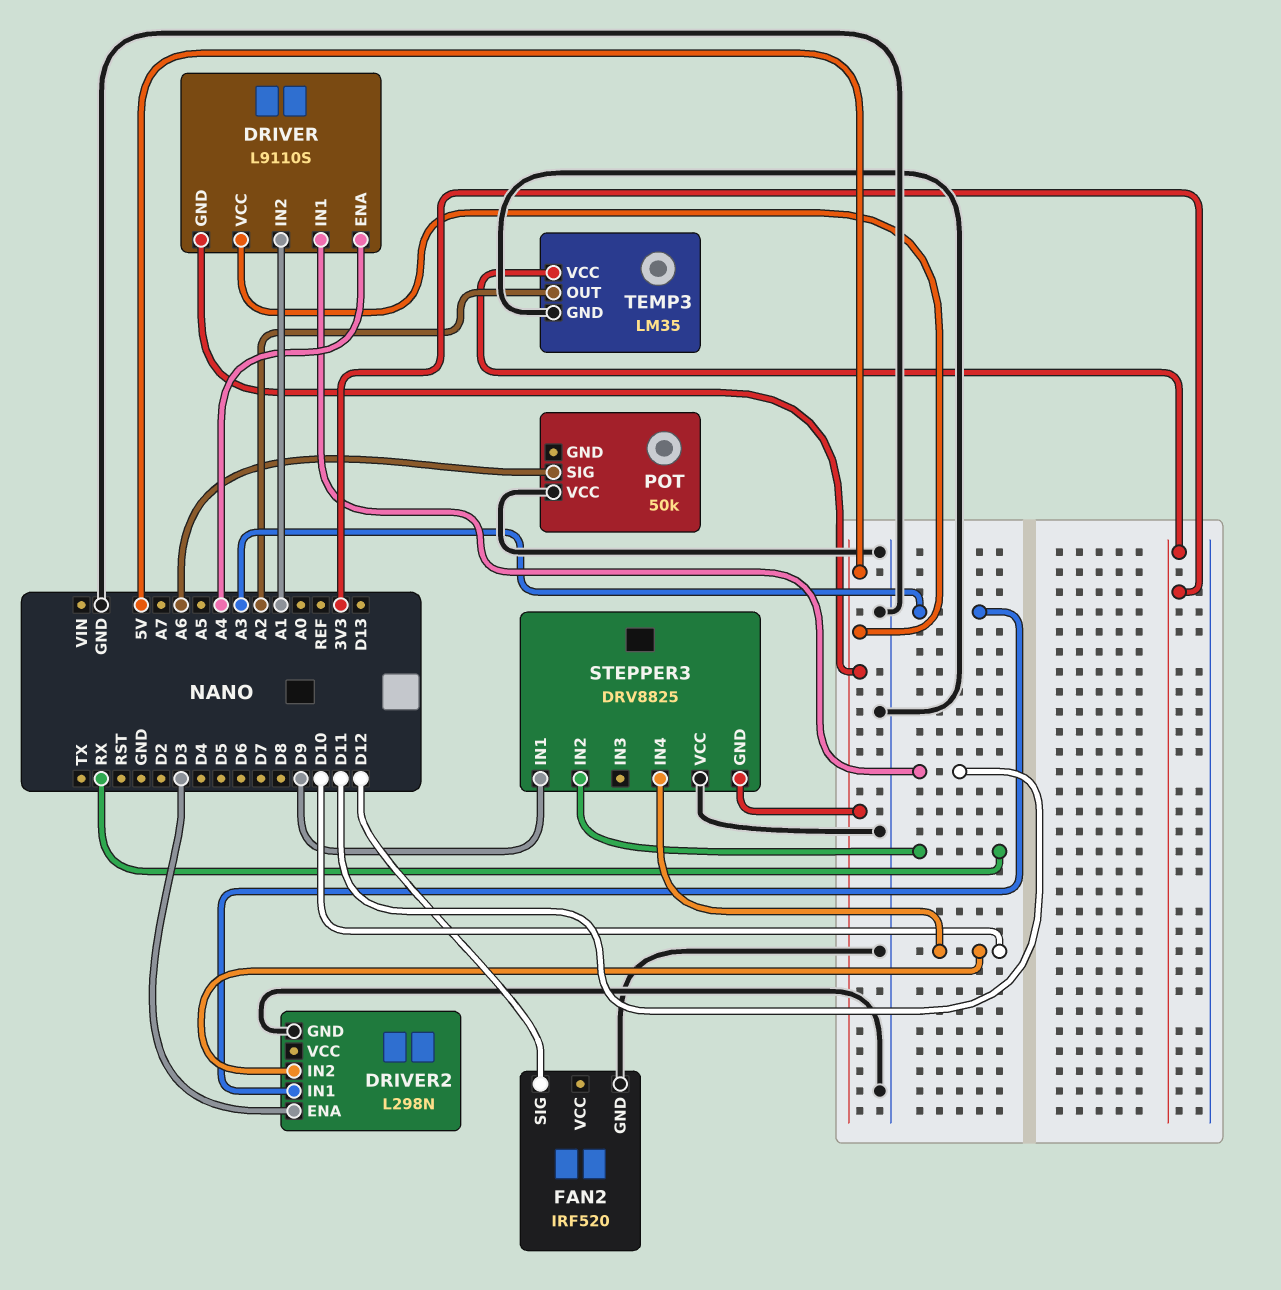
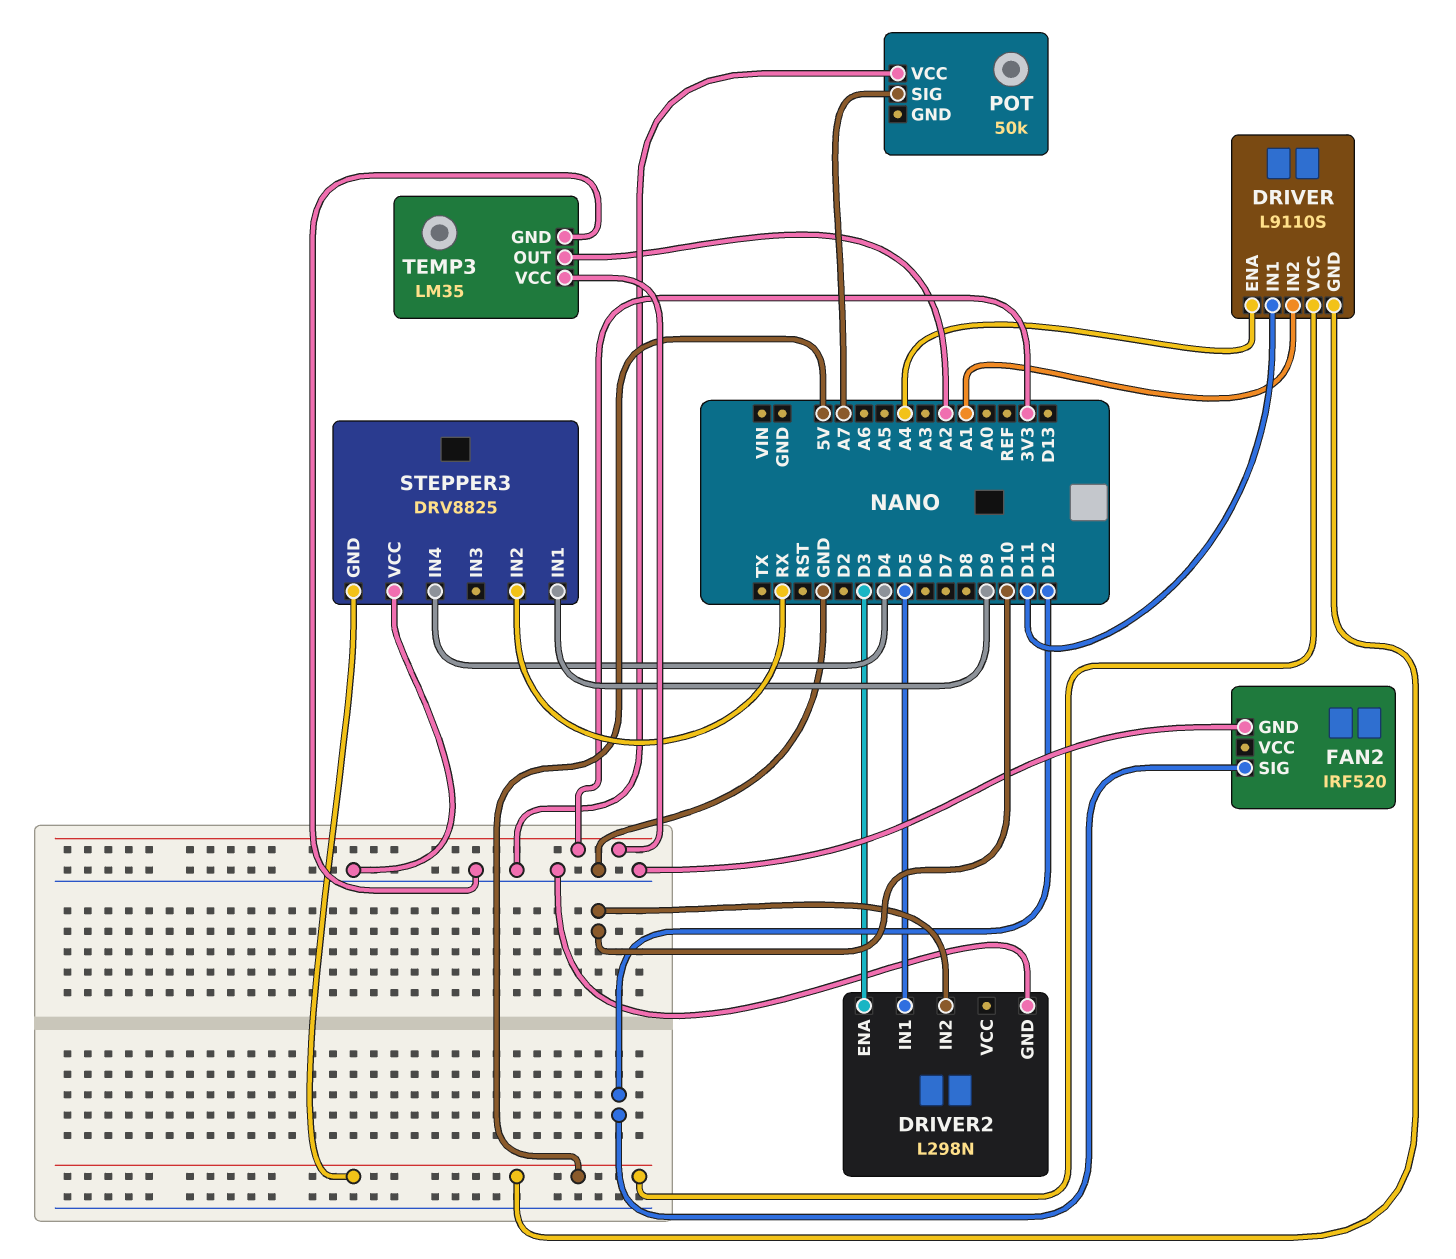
DRIVER2 pin IN1: A3 -> D5
POT pin SIG: A6 -> A7
STEPPER3 pin IN4: D10 -> D4

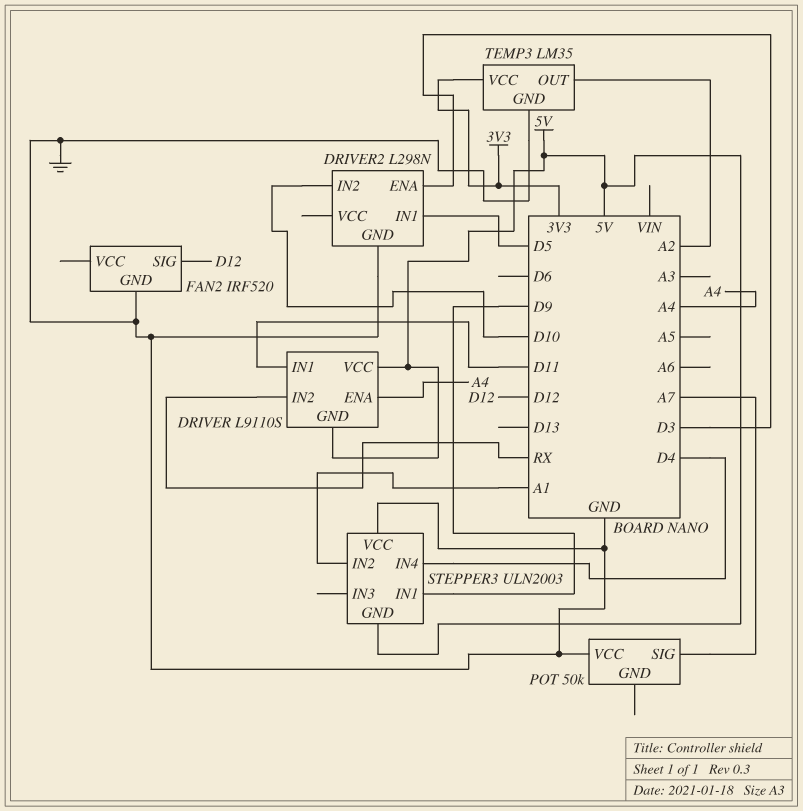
DRIVER pin IN2: A1 -> RX
STEPPER3: DRV8825 -> ULN2003
STEPPER3 pin IN2: RX -> A1

